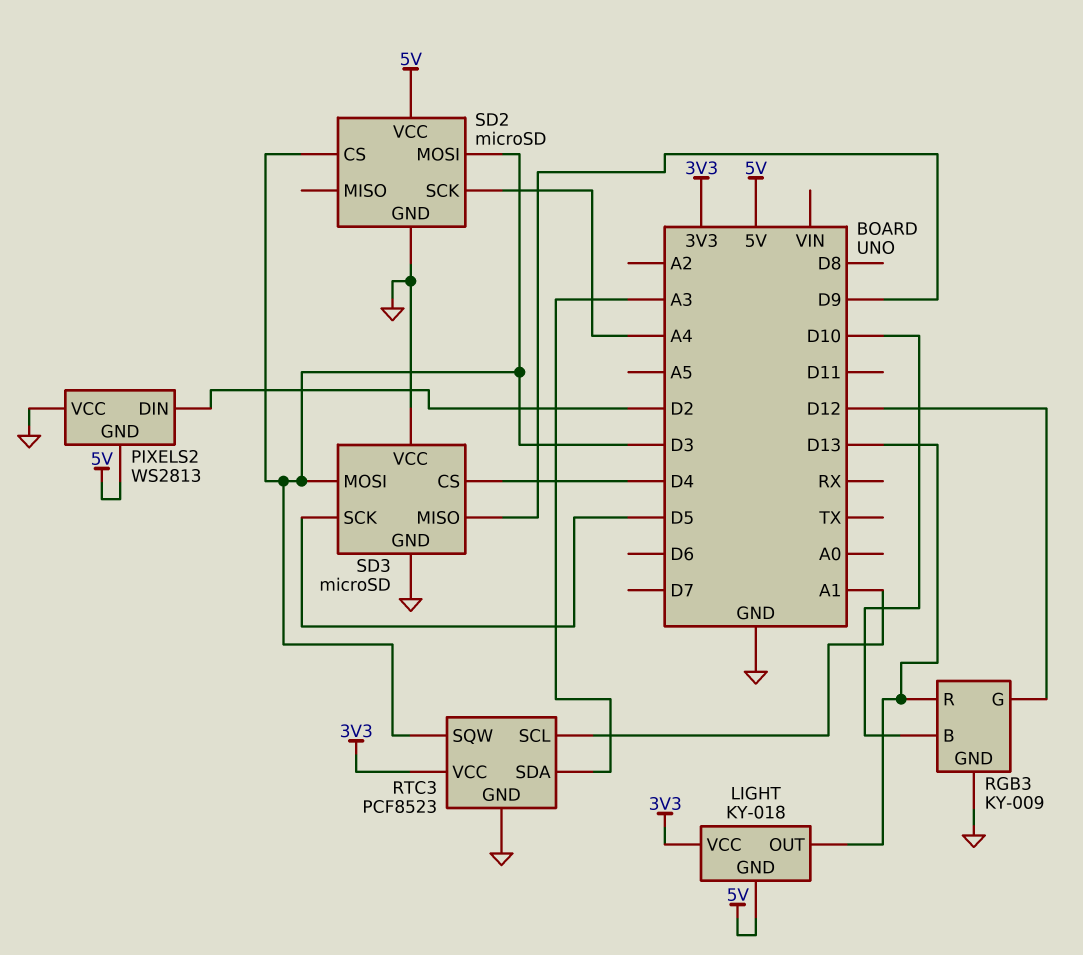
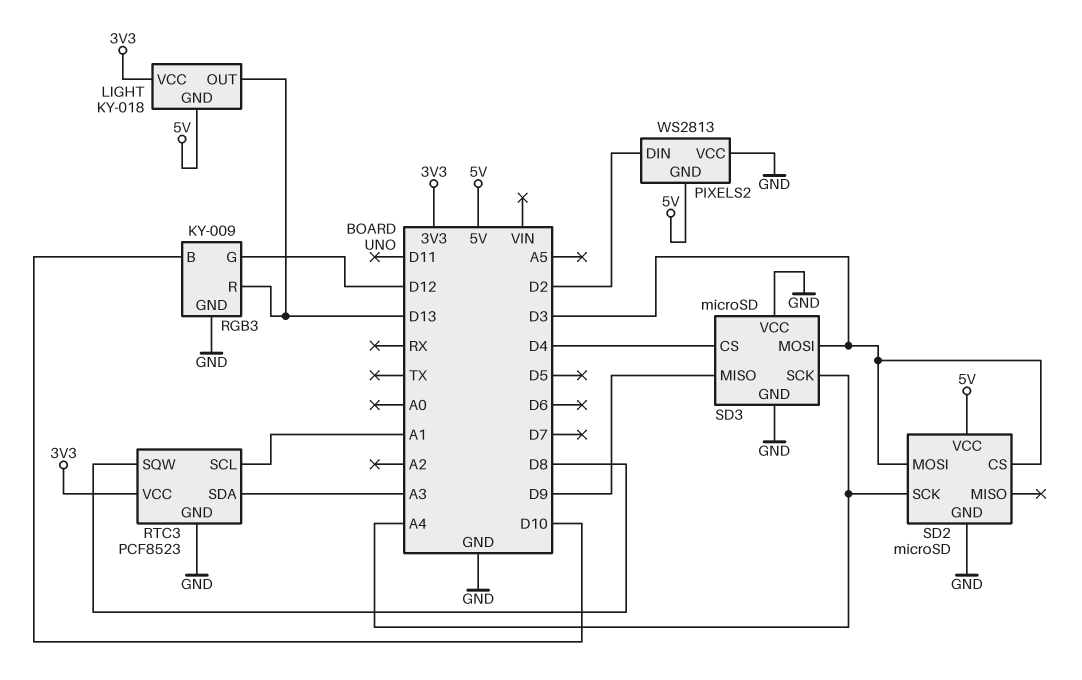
RTC3 pin SQW: D3 -> D8
SD3 pin SCK: D5 -> A4

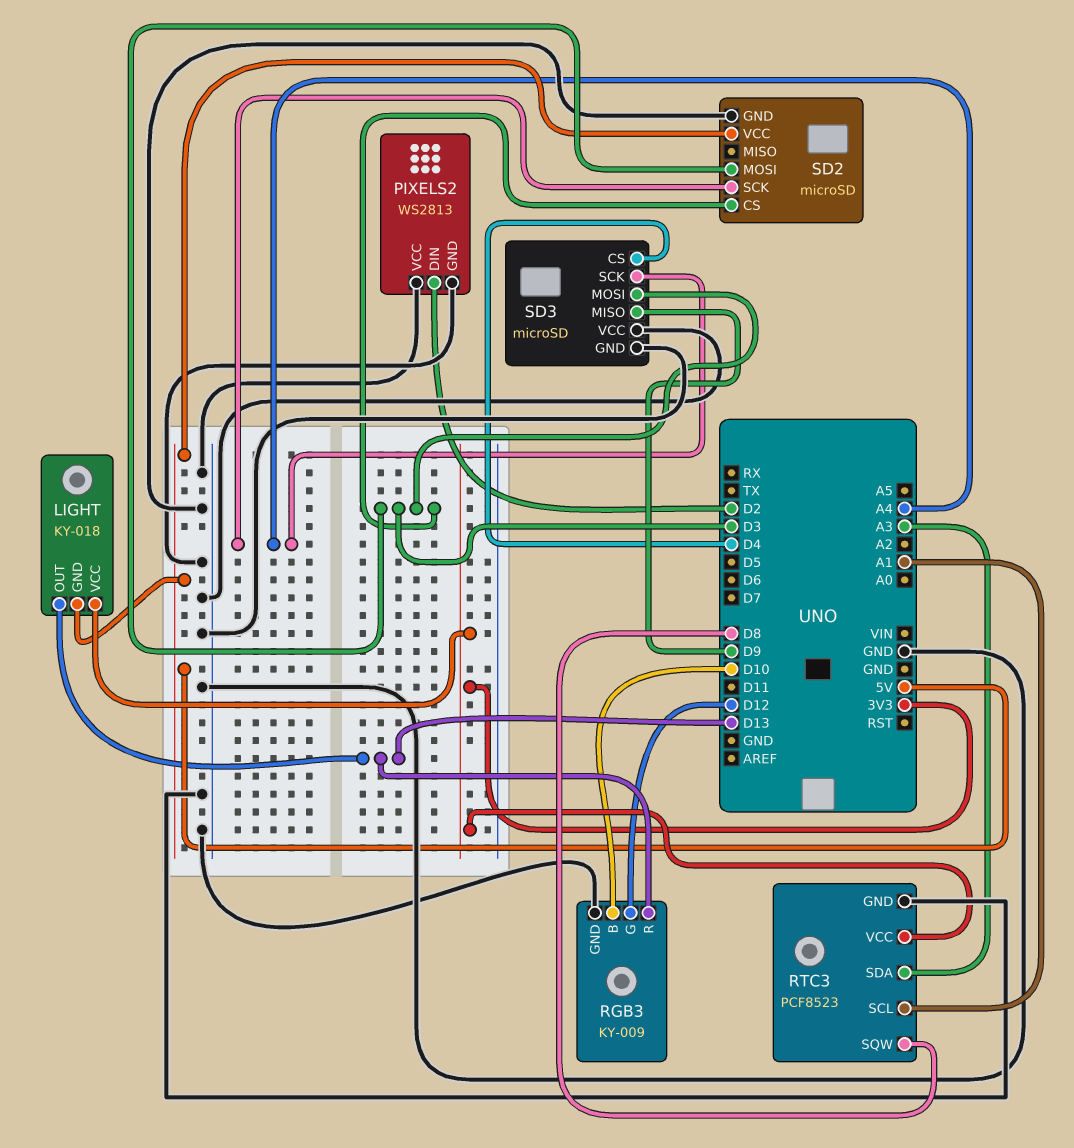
PIXELS2 pin GND: 5V -> GND

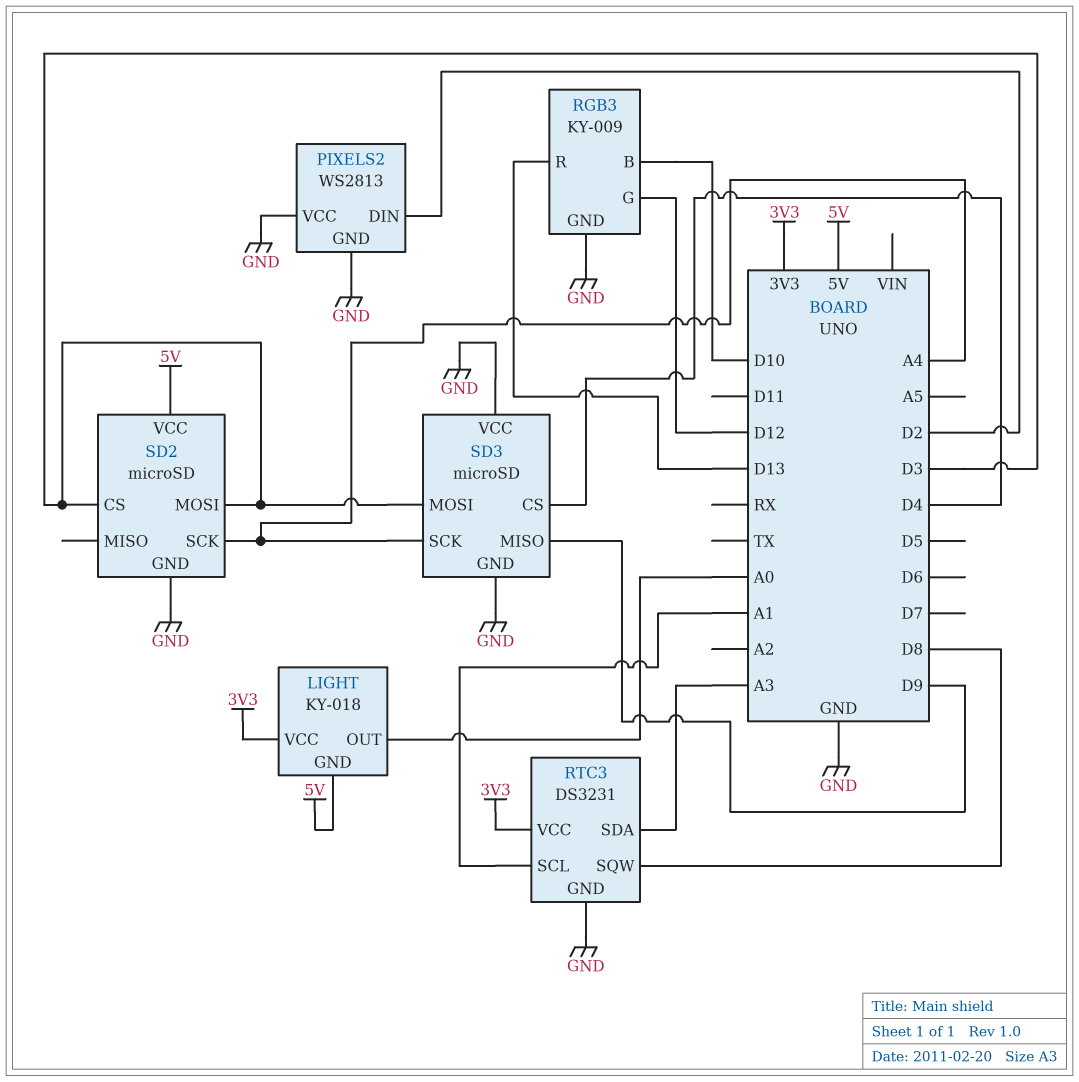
LIGHT pin OUT: D13 -> A0
RTC3: PCF8523 -> DS3231

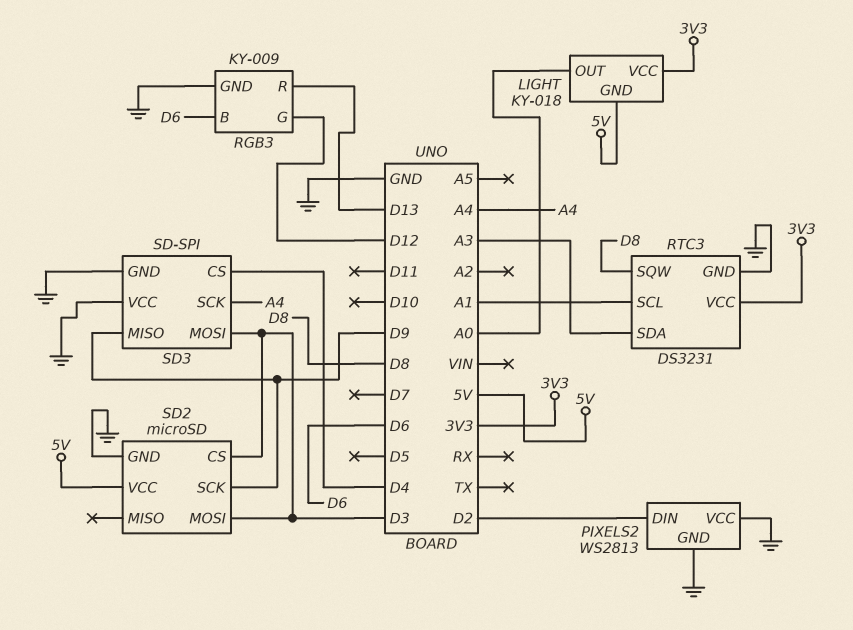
RGB3 pin B: D10 -> D6
SD2 pin SCK: A4 -> D9
SD3: microSD -> SD-SPI

